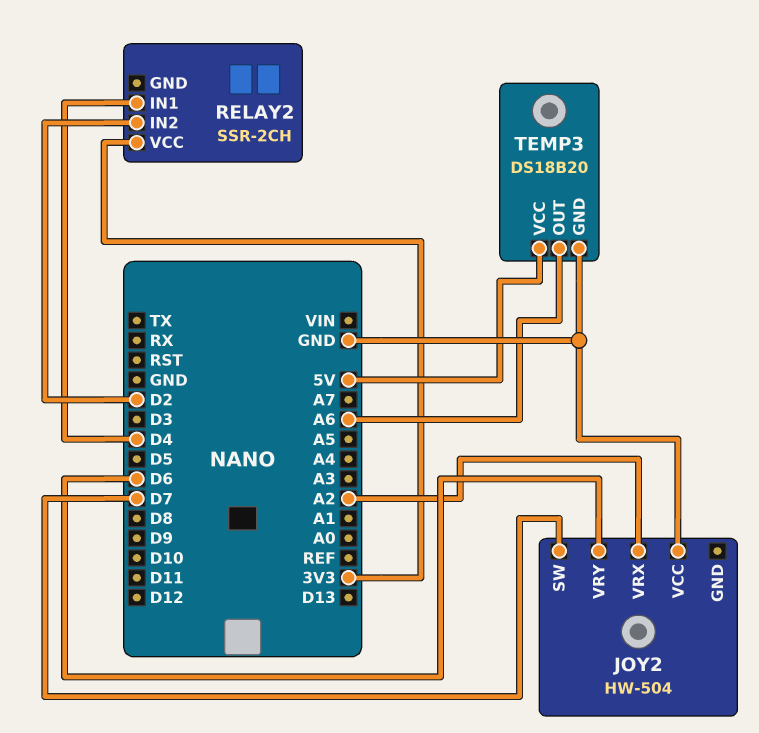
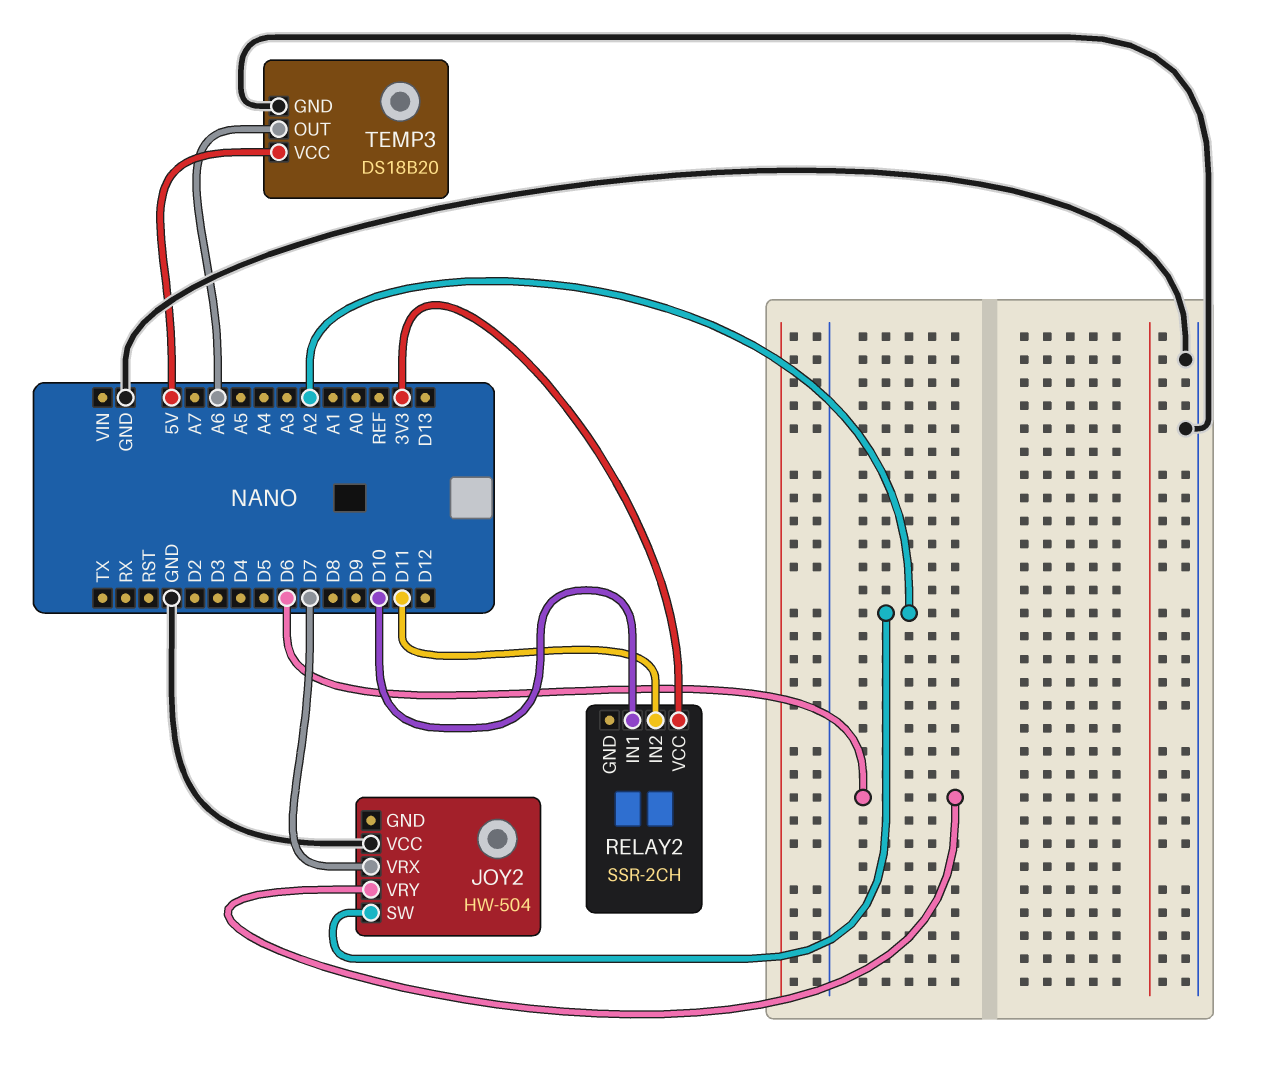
JOY2 pin SW: D7 -> A2
JOY2 pin VRX: A2 -> D7
RELAY2 pin IN1: D4 -> D10
RELAY2 pin IN2: D2 -> D11

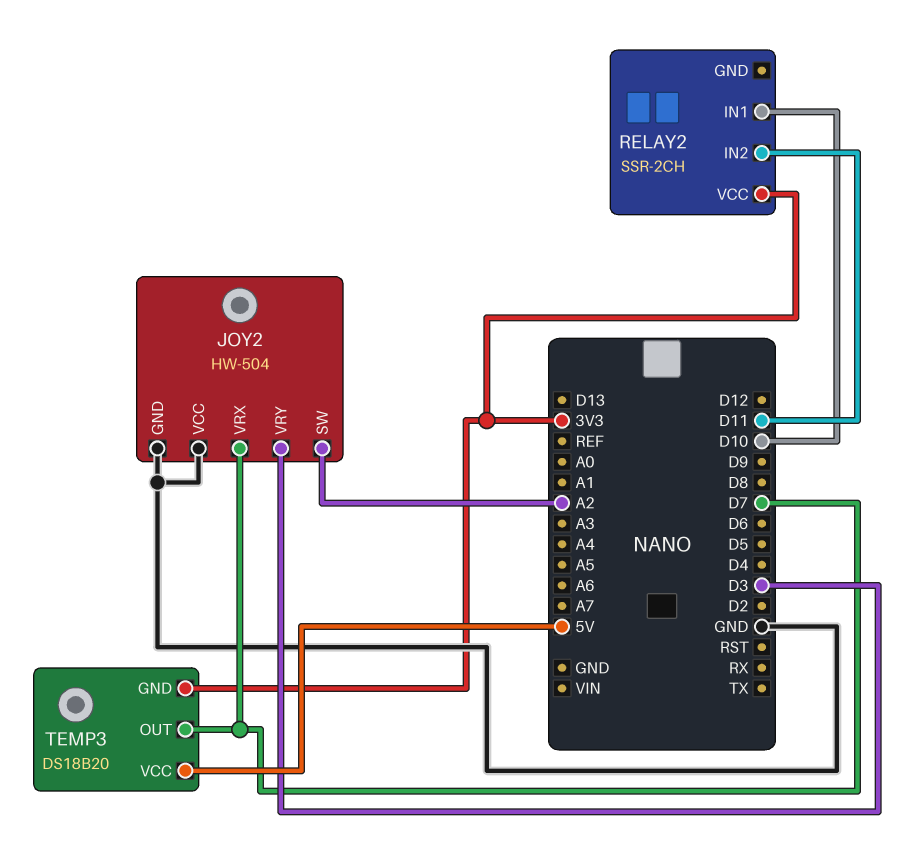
JOY2 pin GND: none -> GND
JOY2 pin VRY: D6 -> D3
TEMP3 pin GND: GND -> 3V3
TEMP3 pin OUT: A6 -> D7

